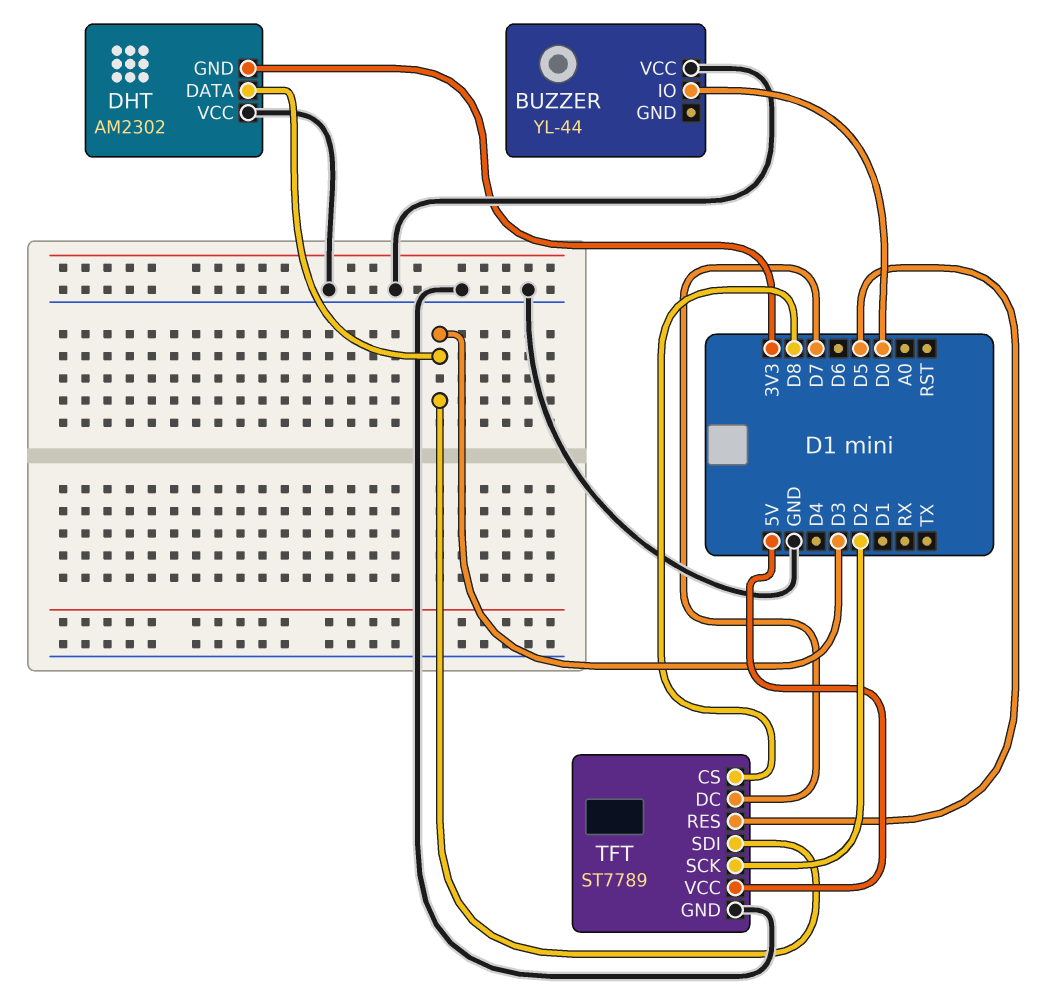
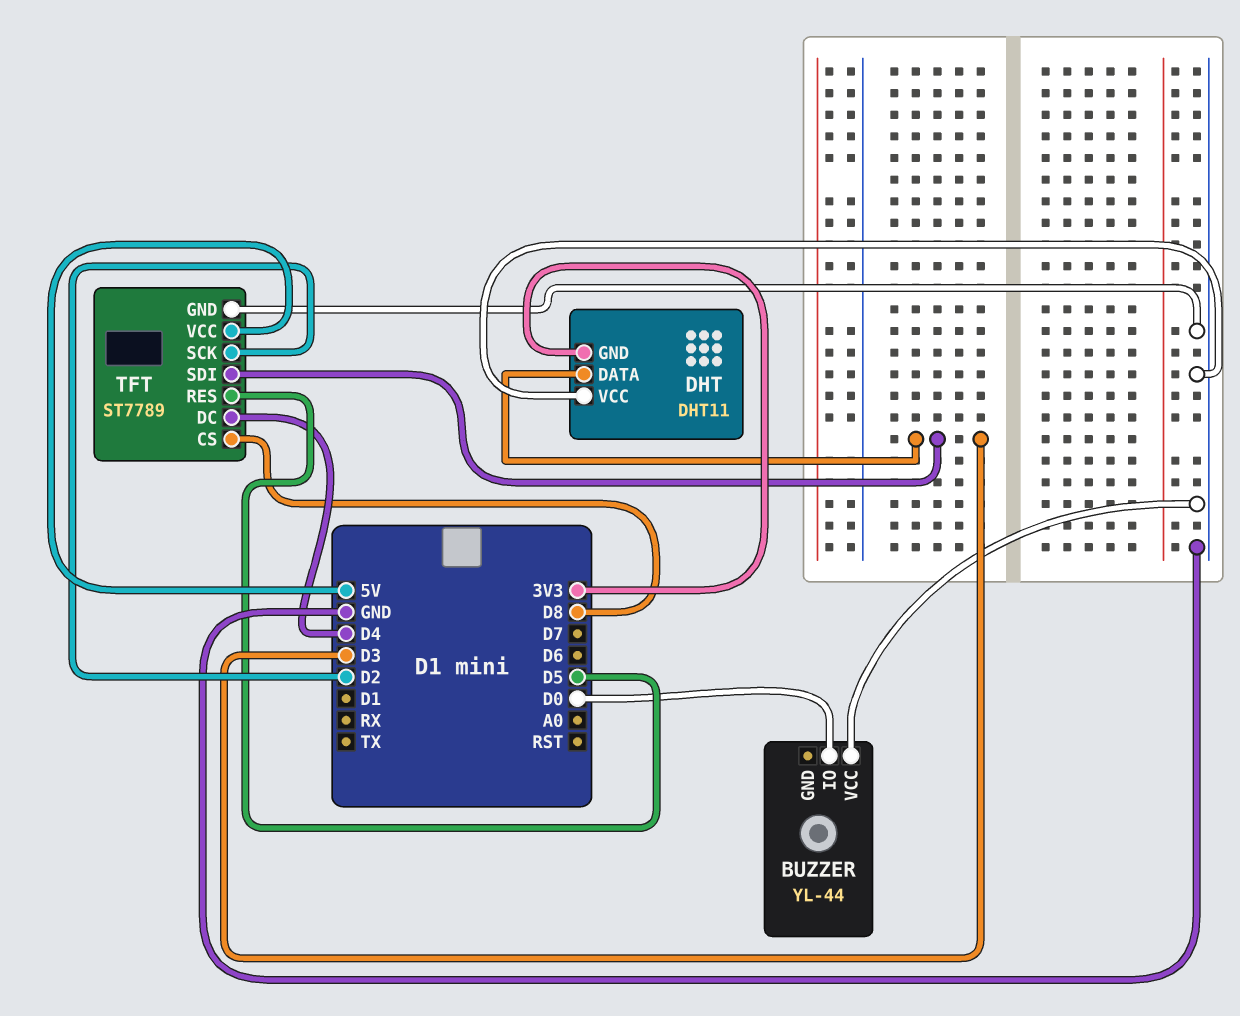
DHT: AM2302 -> DHT11
TFT pin DC: D7 -> D4

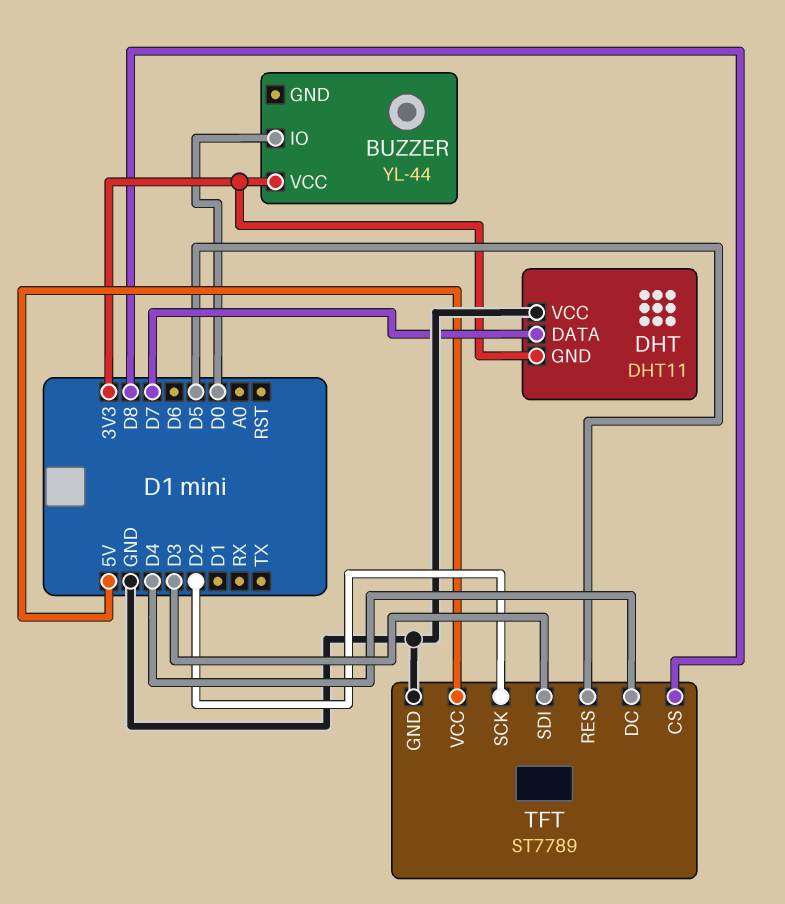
BUZZER pin VCC: GND -> 3V3
DHT pin DATA: D3 -> D7

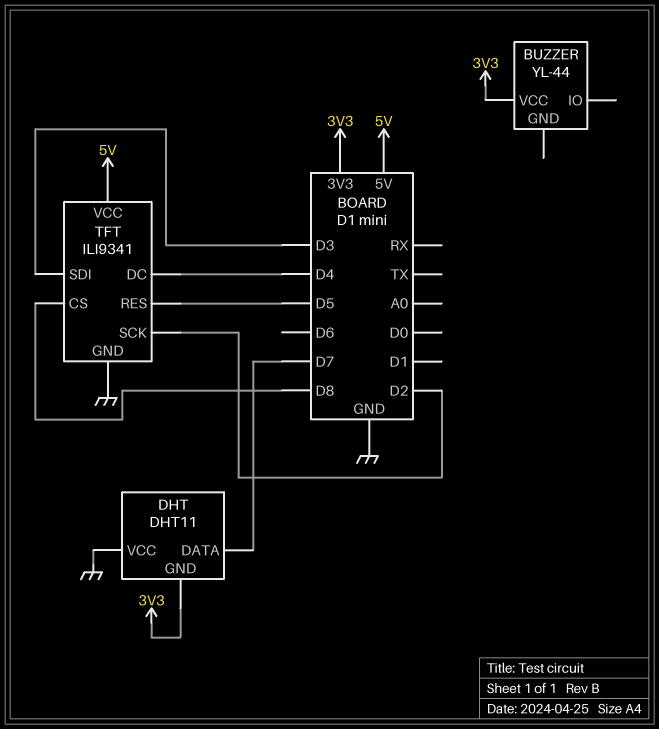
BUZZER pin IO: D0 -> none
TFT: ST7789 -> ILI9341

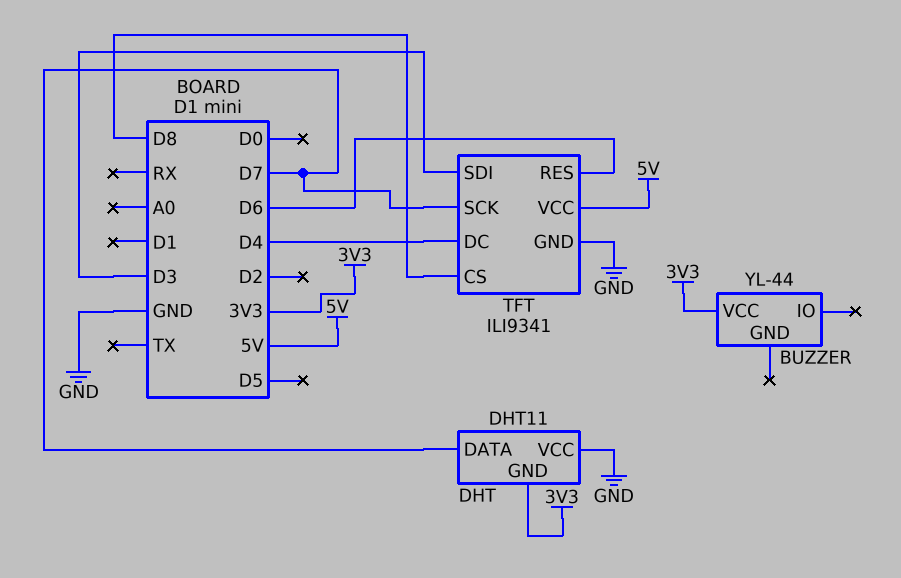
TFT pin RES: D5 -> D6
TFT pin SCK: D2 -> D7

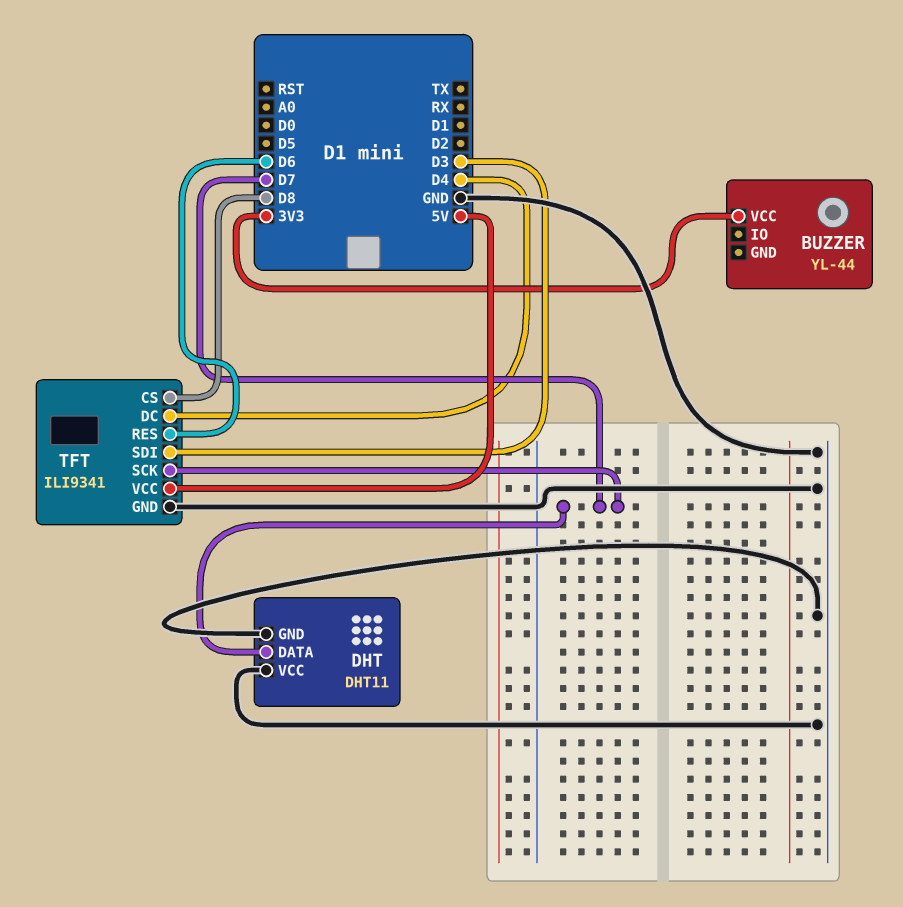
DHT pin GND: 3V3 -> GND

